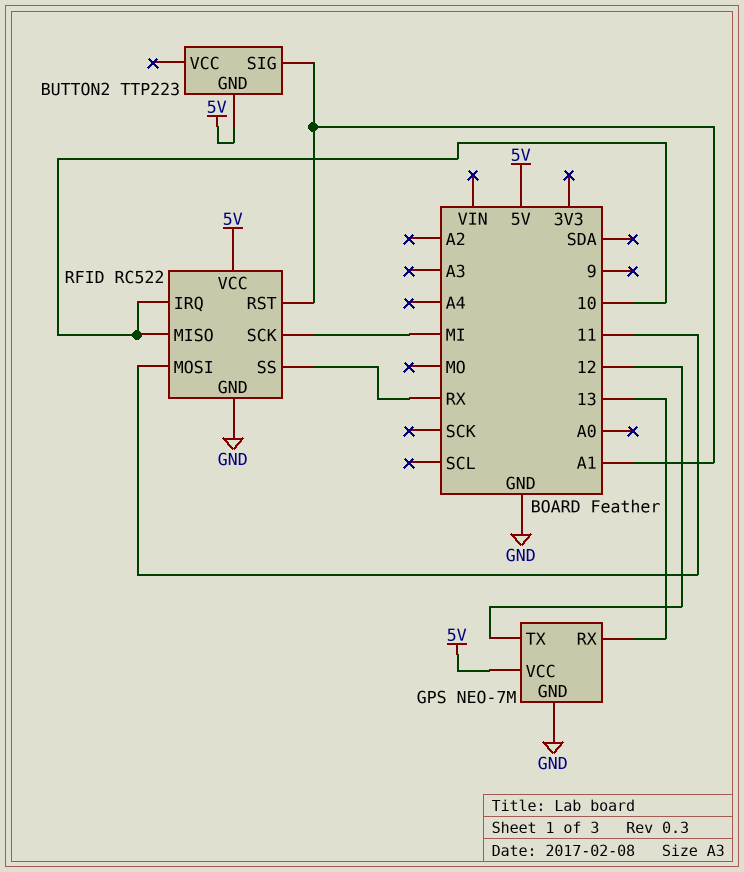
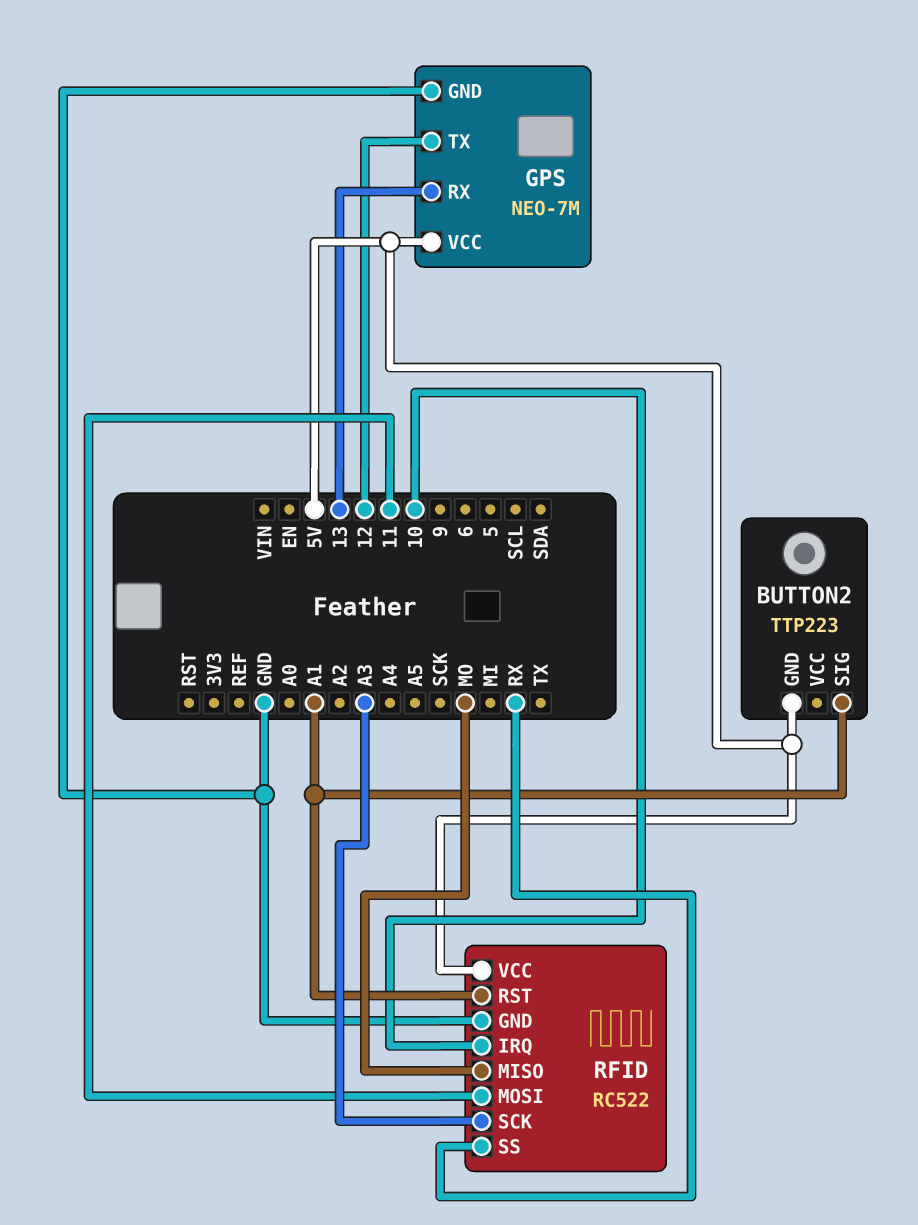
RFID pin MISO: 10 -> MO
RFID pin SCK: MI -> A3

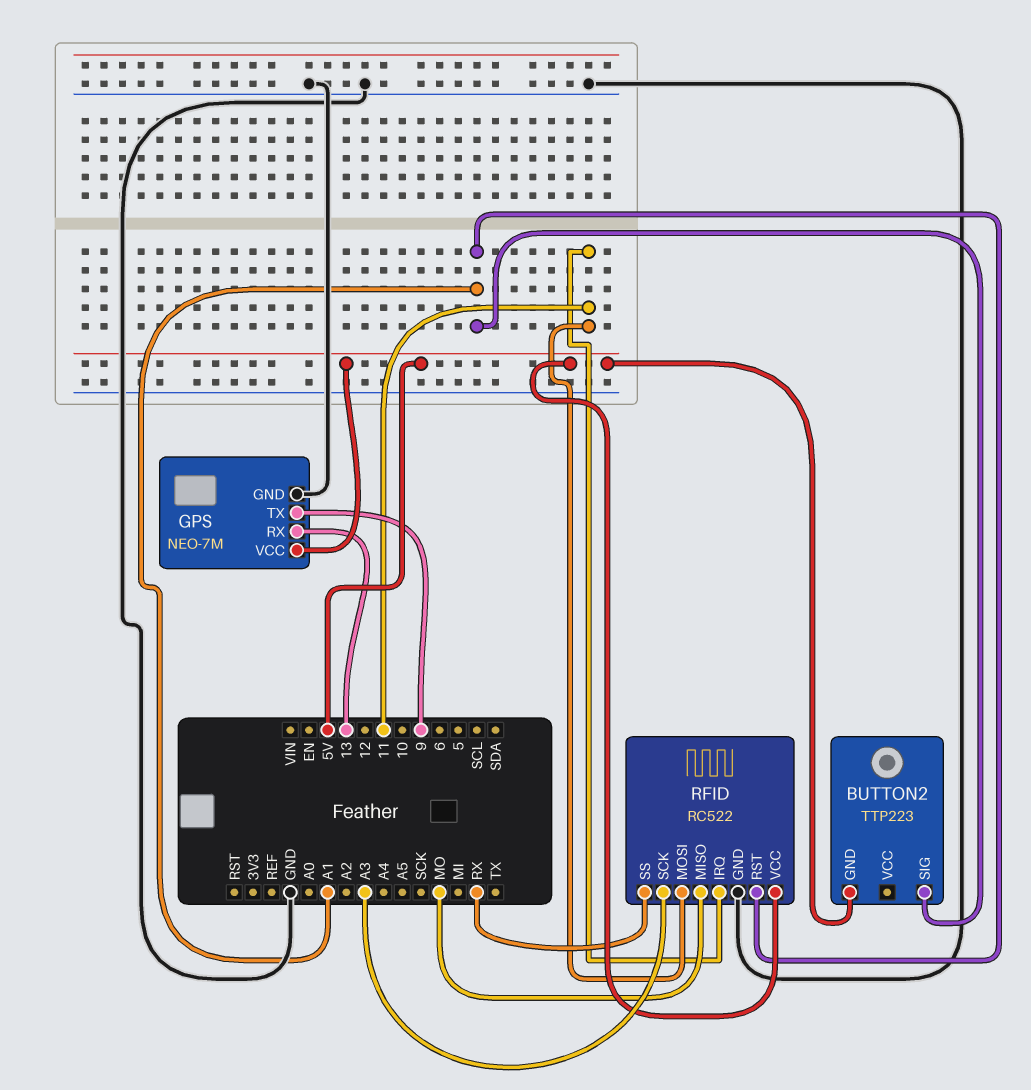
GPS pin TX: 12 -> 9
RFID pin IRQ: 10 -> 11

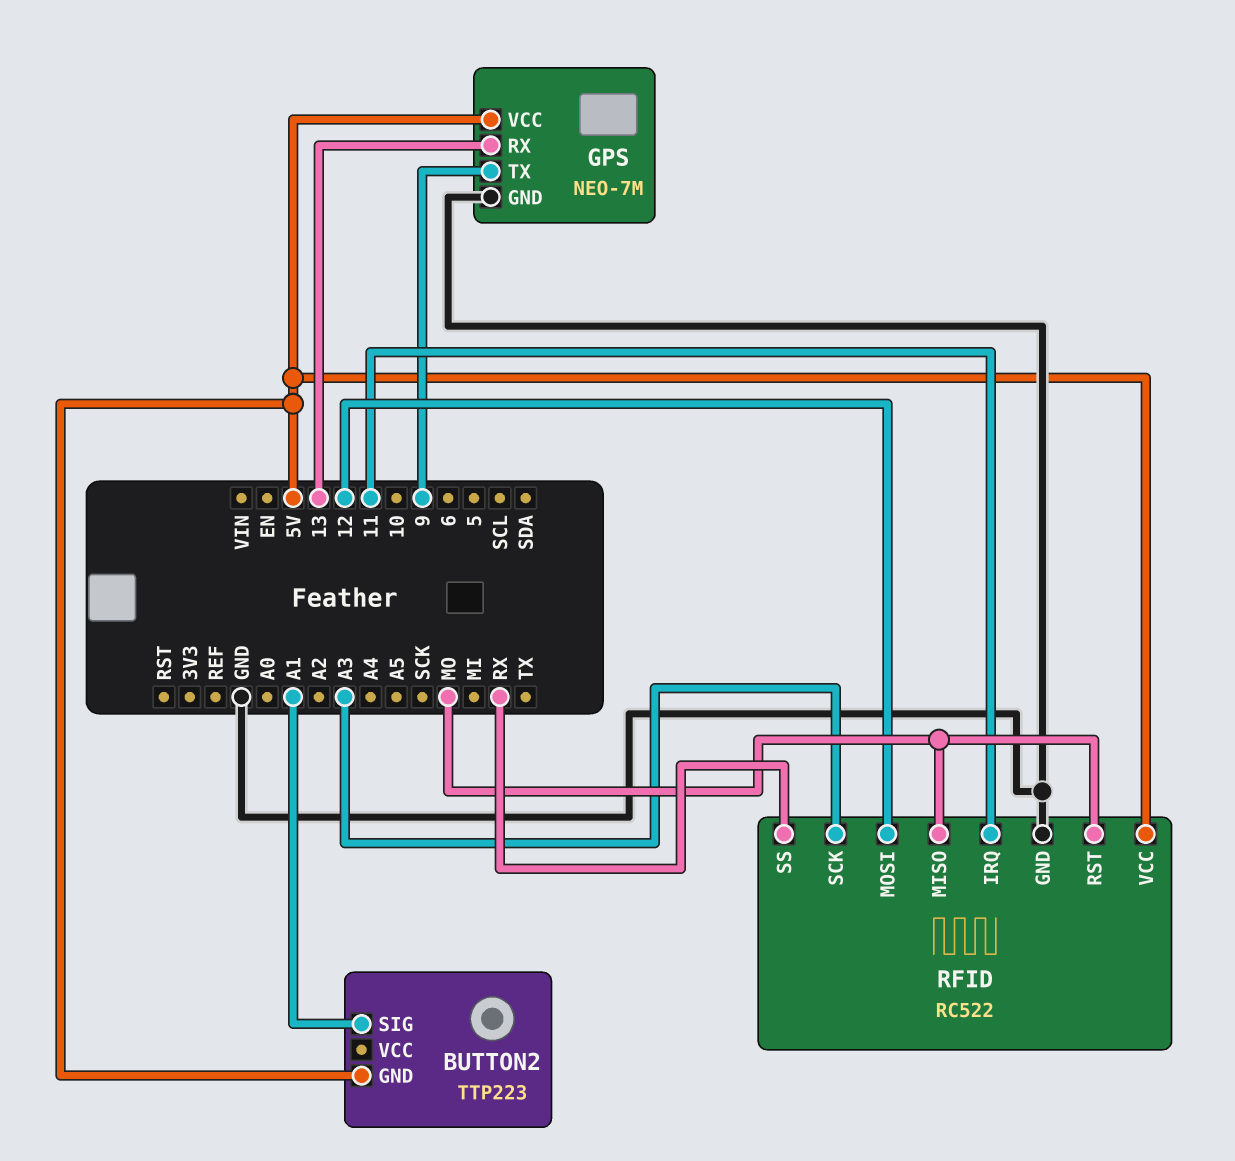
RFID pin MOSI: 11 -> 12
RFID pin RST: A1 -> MO

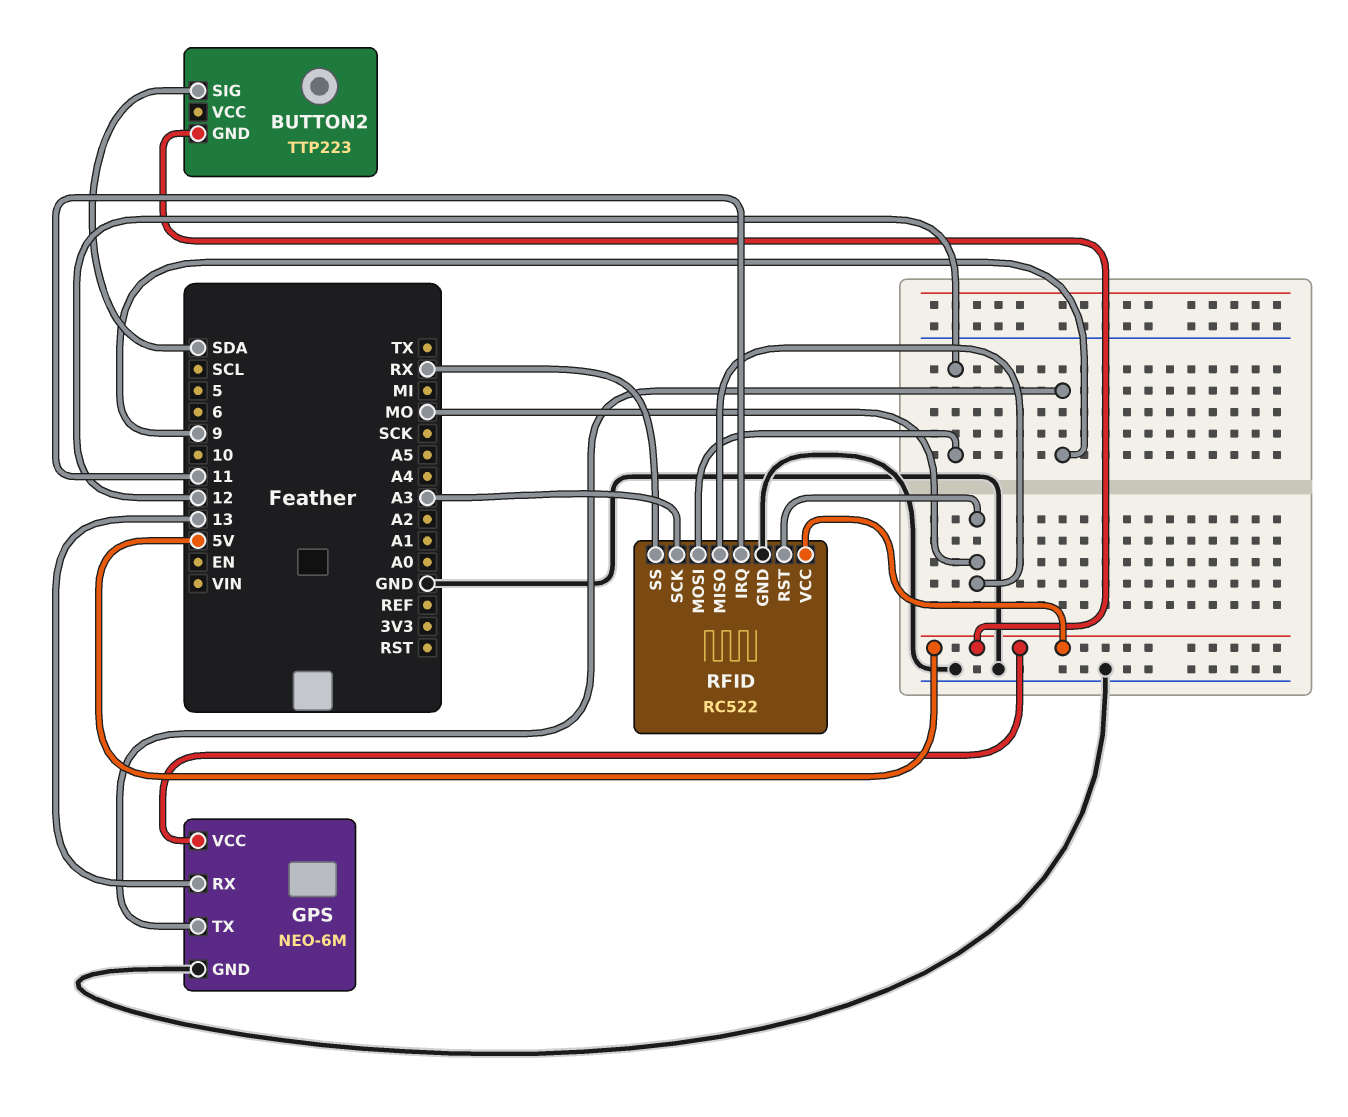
BUTTON2 pin SIG: A1 -> SDA
GPS: NEO-7M -> NEO-6M

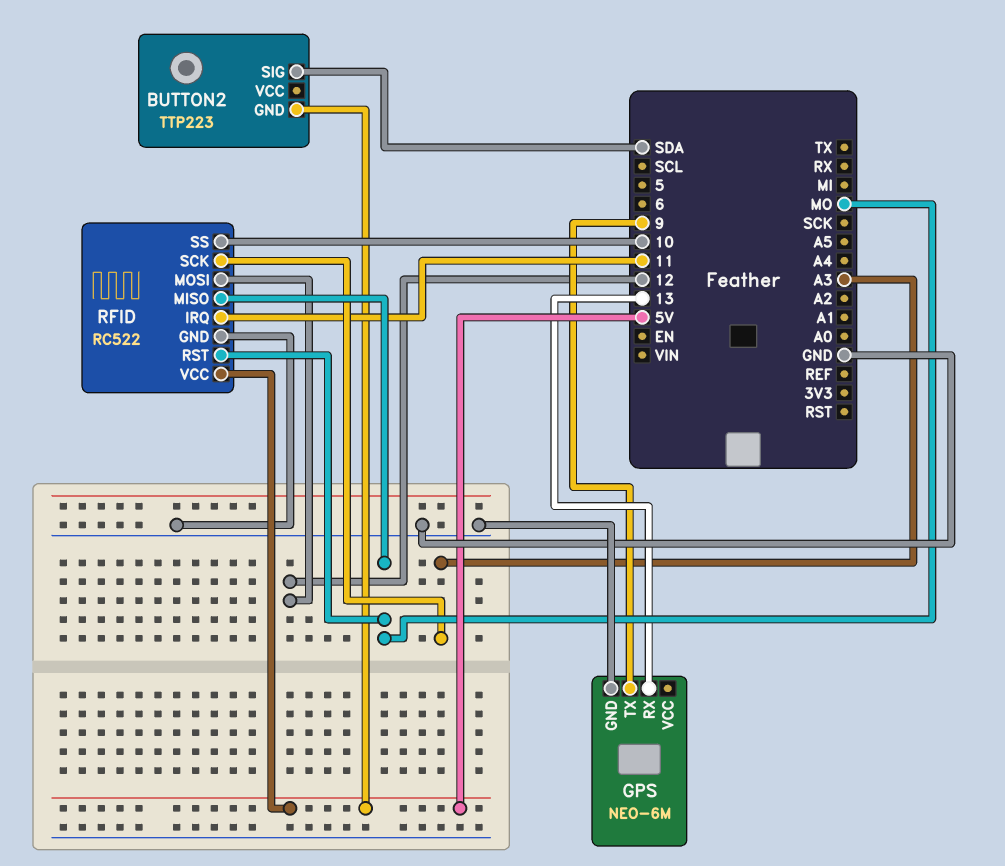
GPS pin VCC: 5V -> none
RFID pin SS: RX -> 10

